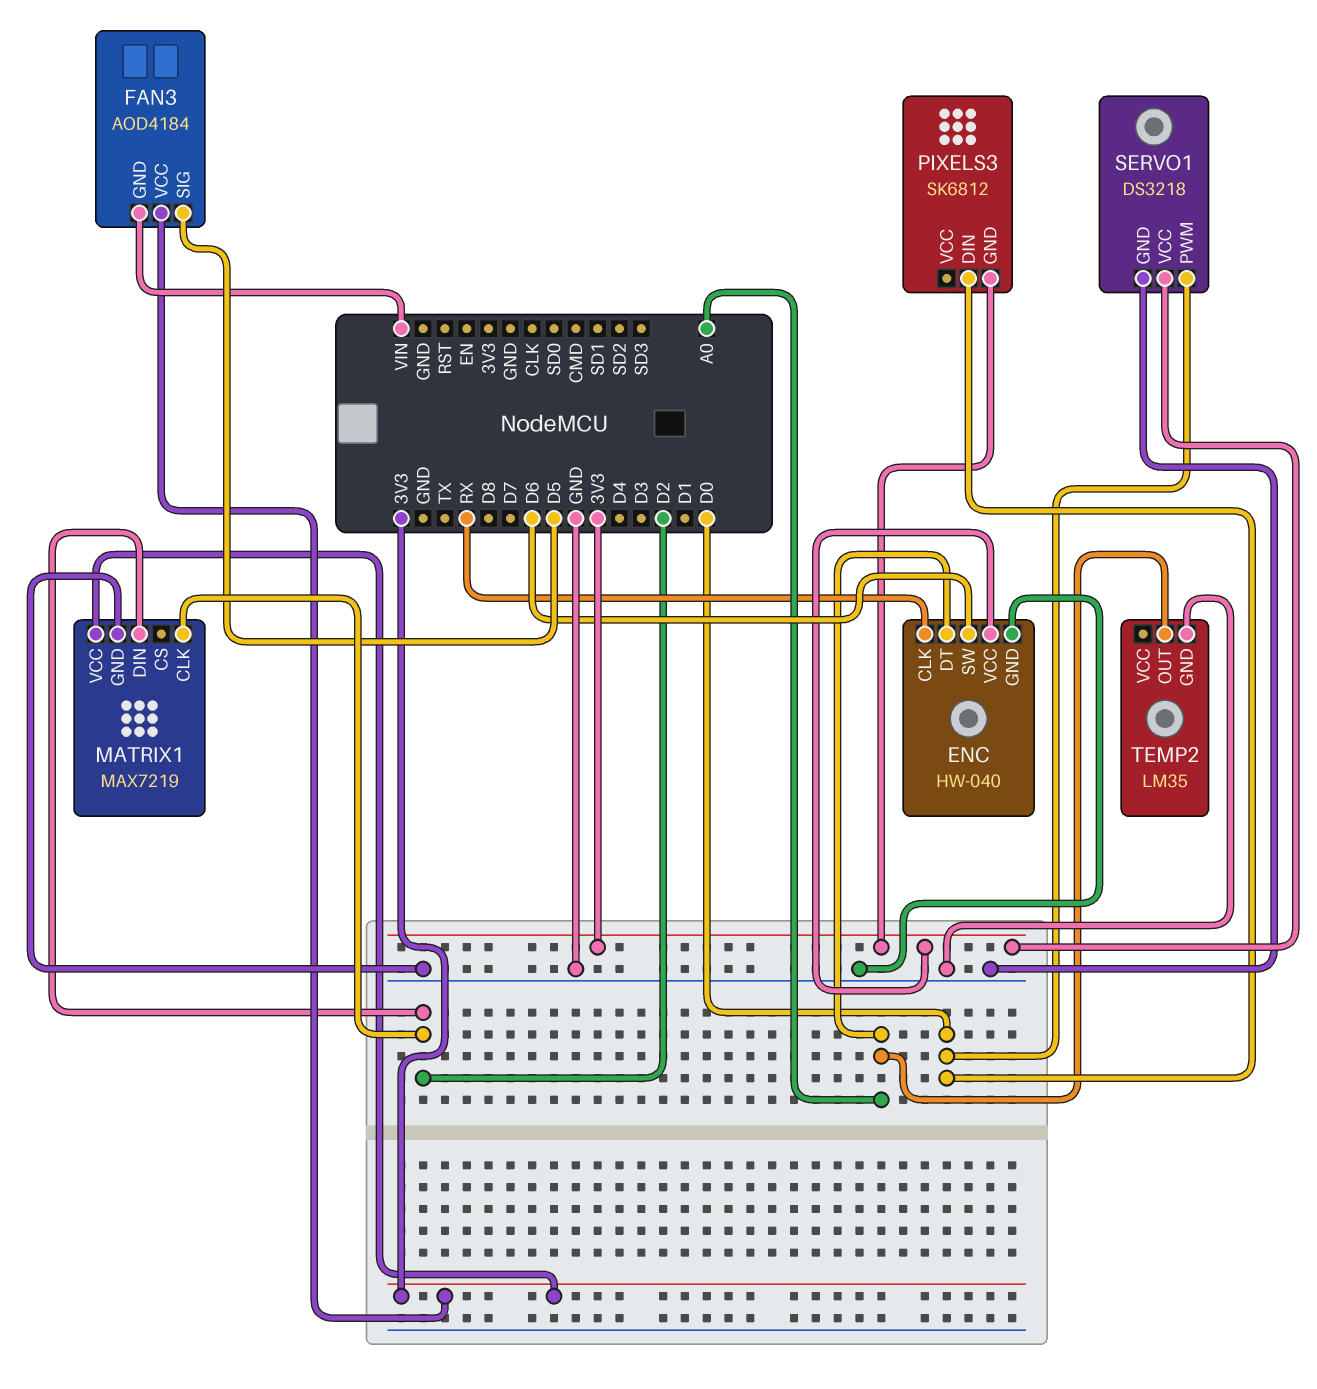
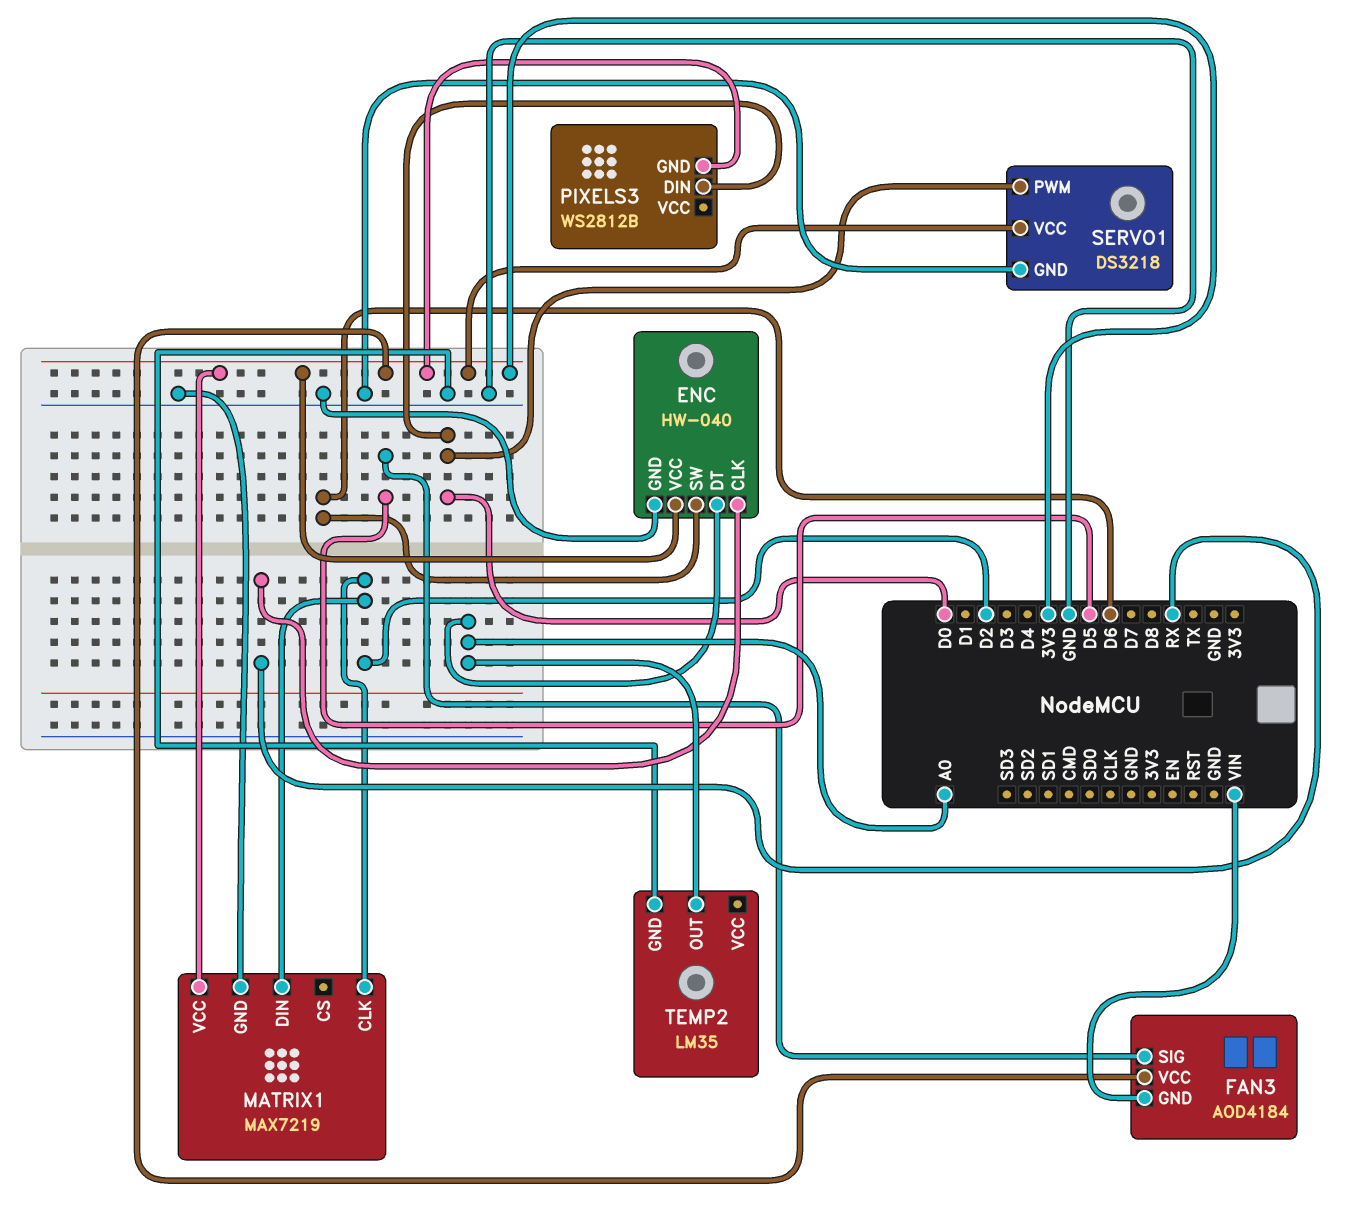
PIXELS3: SK6812 -> WS2812B

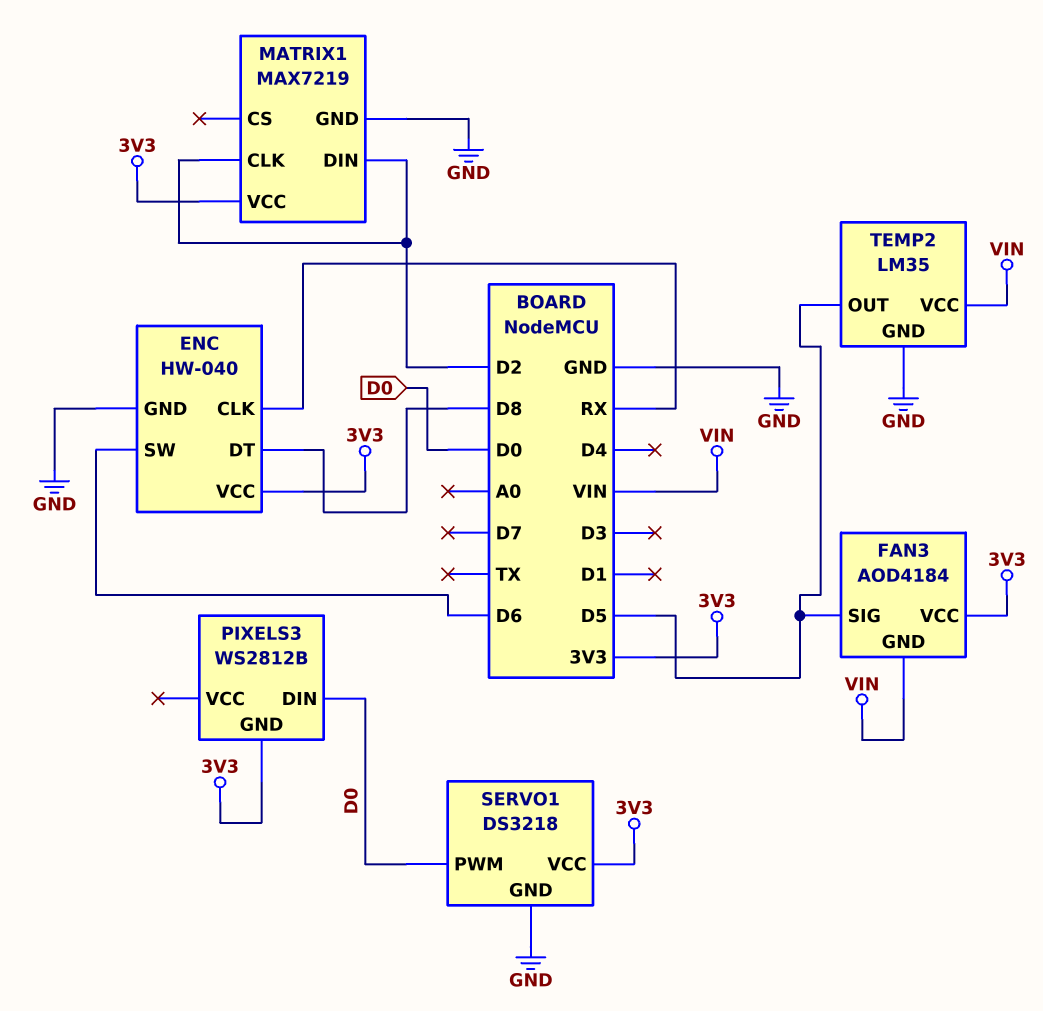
ENC pin DT: A0 -> D8
TEMP2 pin OUT: A0 -> D5
TEMP2 pin VCC: none -> VIN

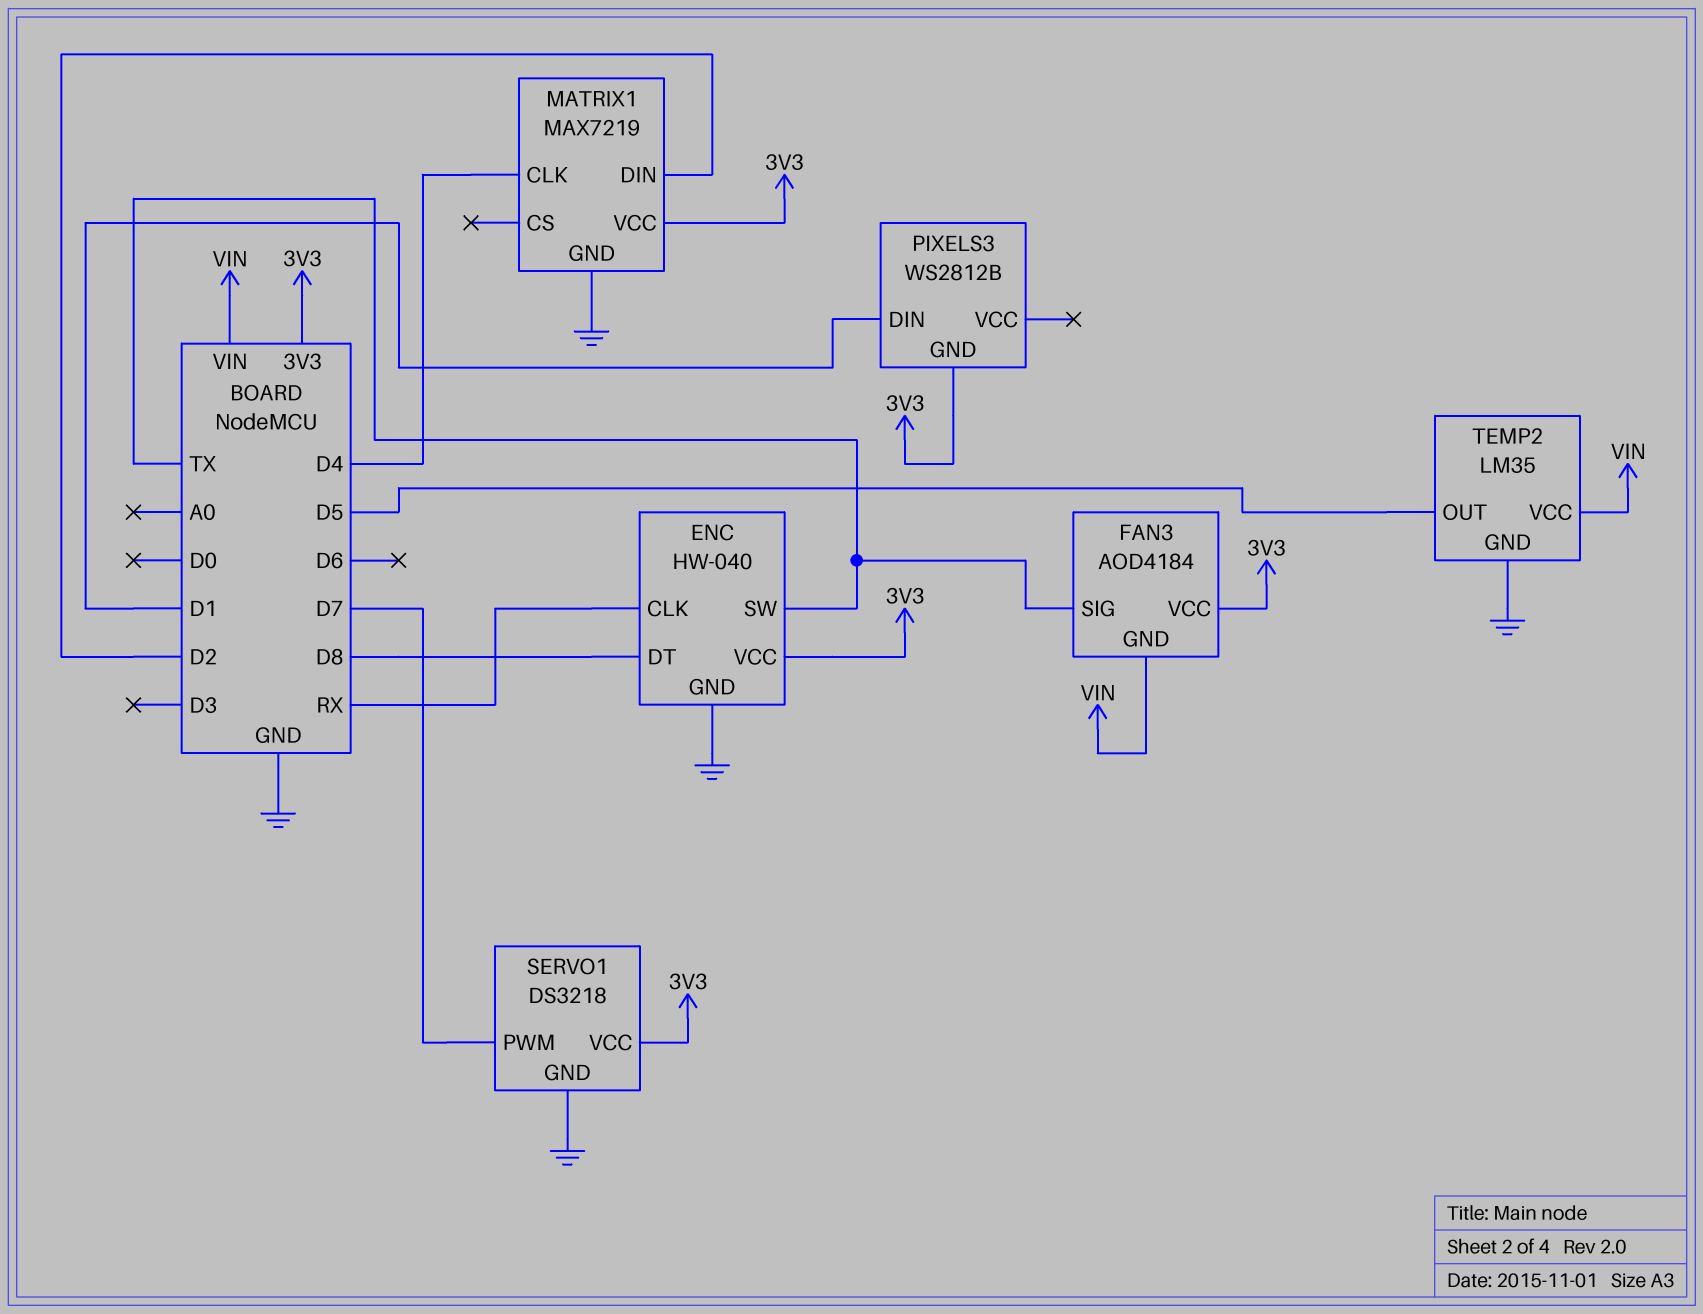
ENC pin SW: D6 -> TX
FAN3 pin SIG: D5 -> TX
MATRIX1 pin CLK: D2 -> D4
PIXELS3 pin DIN: D0 -> D1
SERVO1 pin PWM: D0 -> D7

